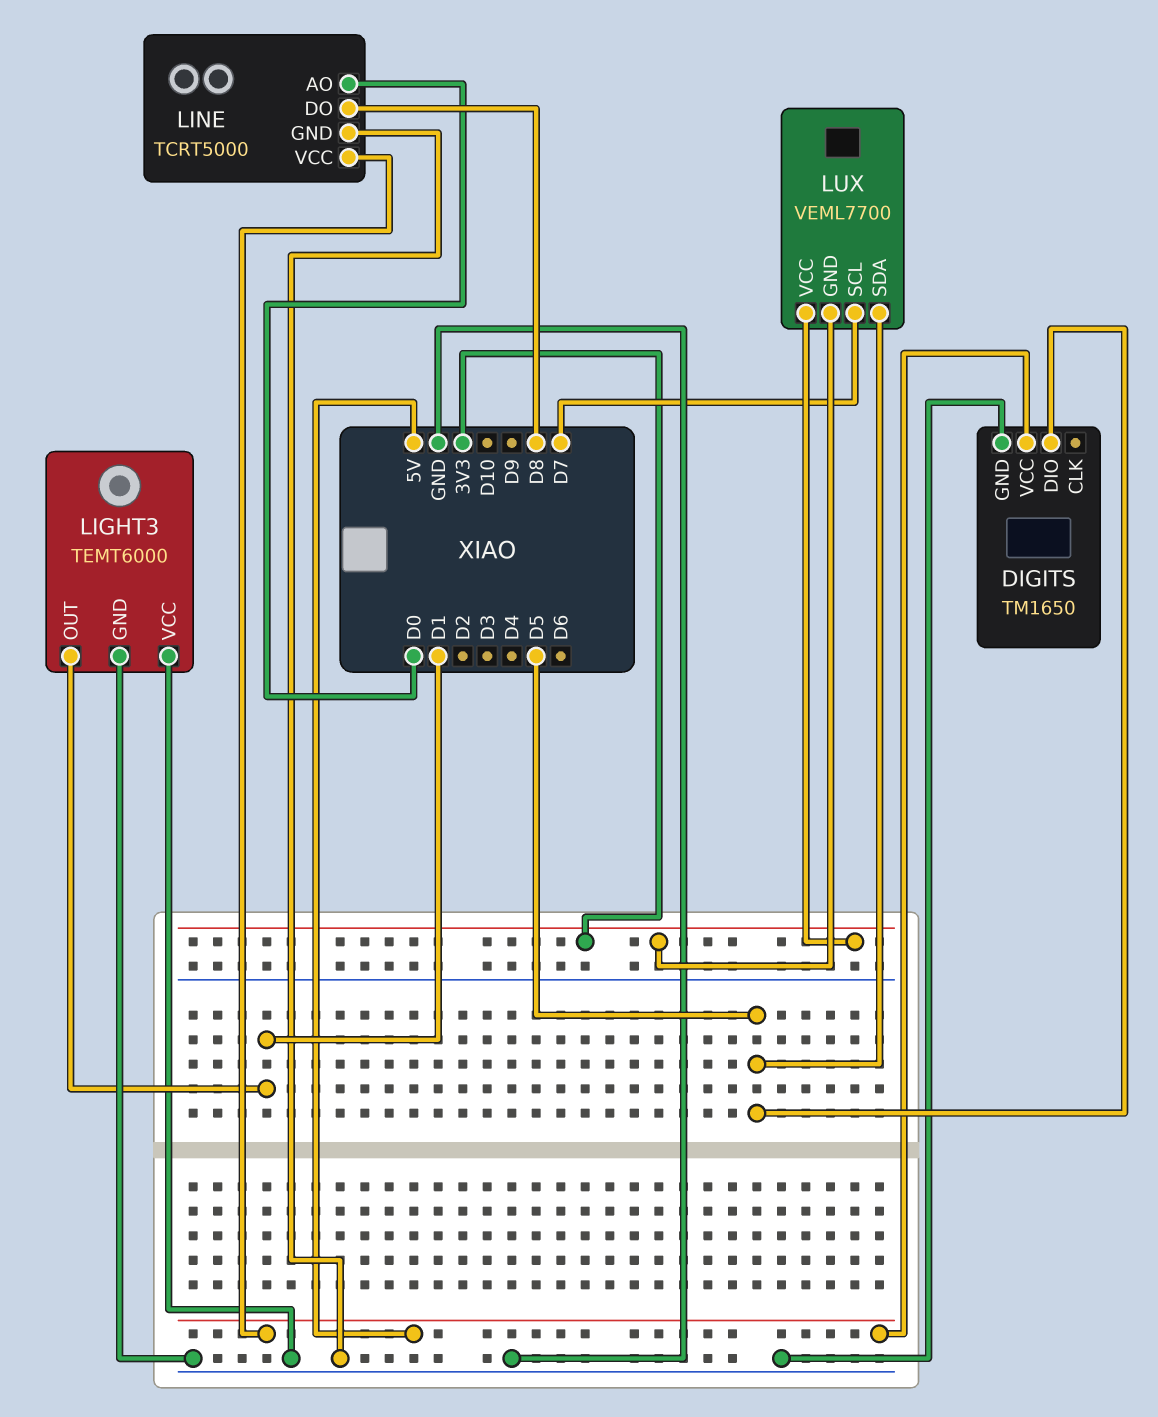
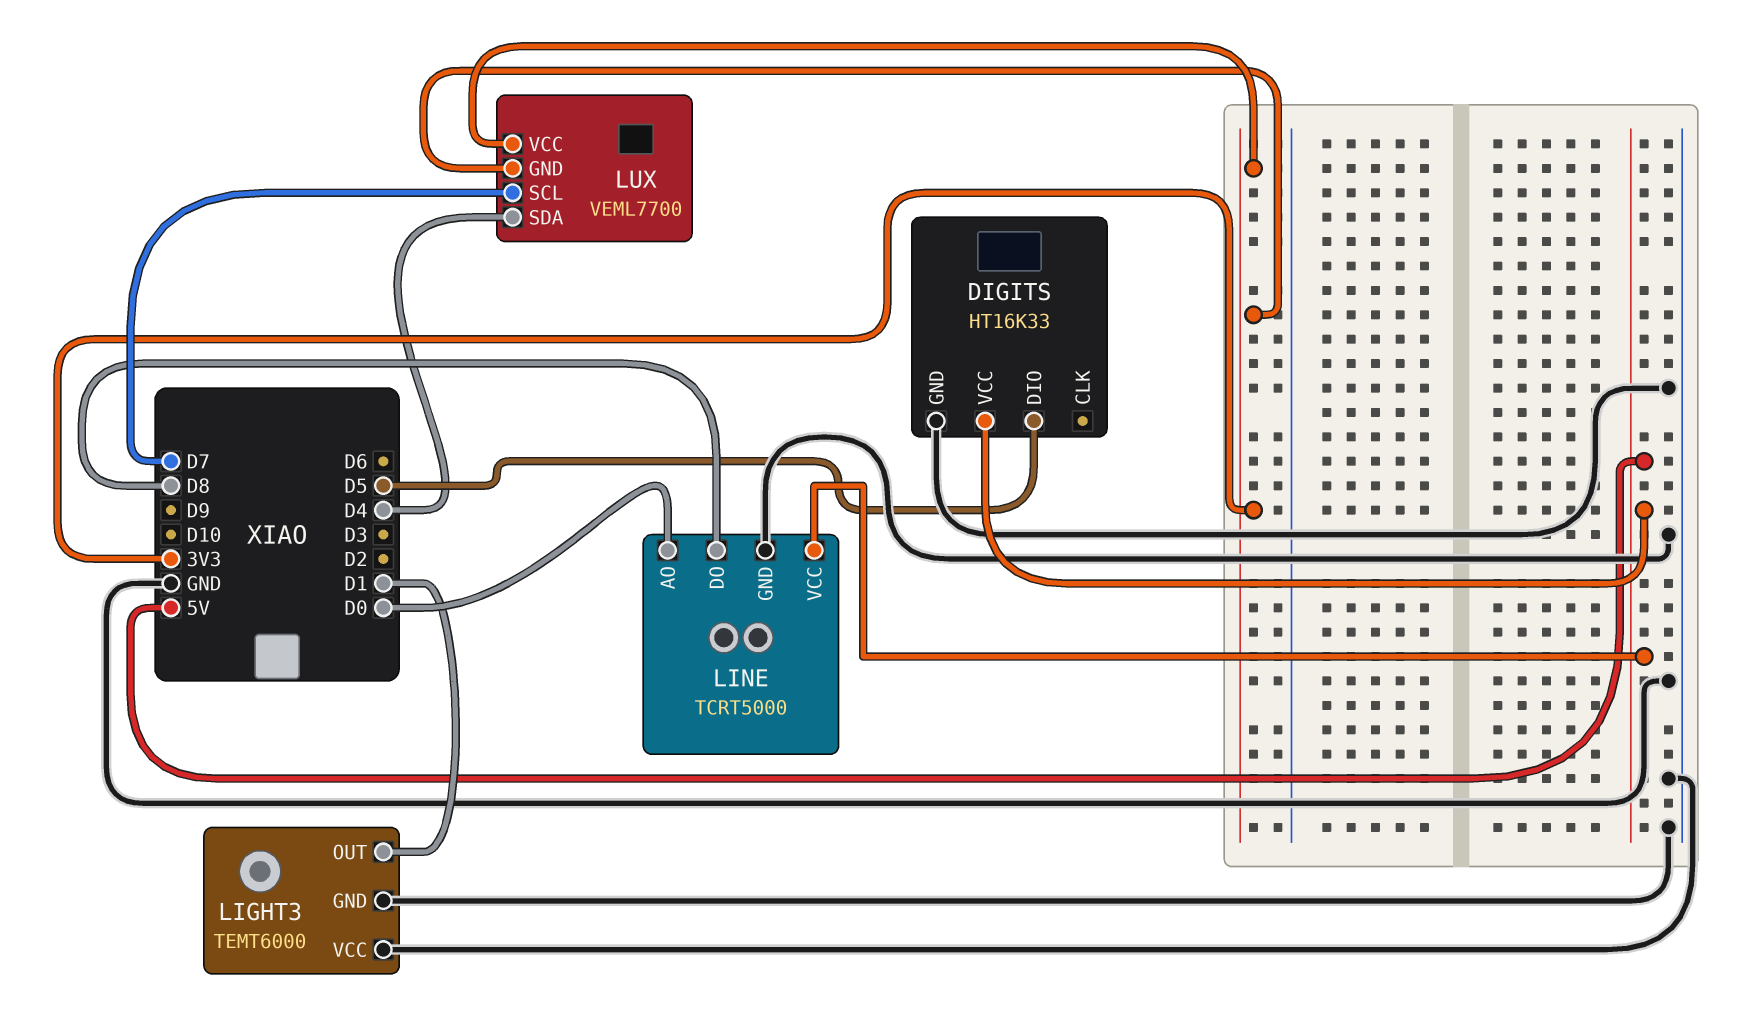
DIGITS: TM1650 -> HT16K33
LUX pin SDA: D5 -> D4

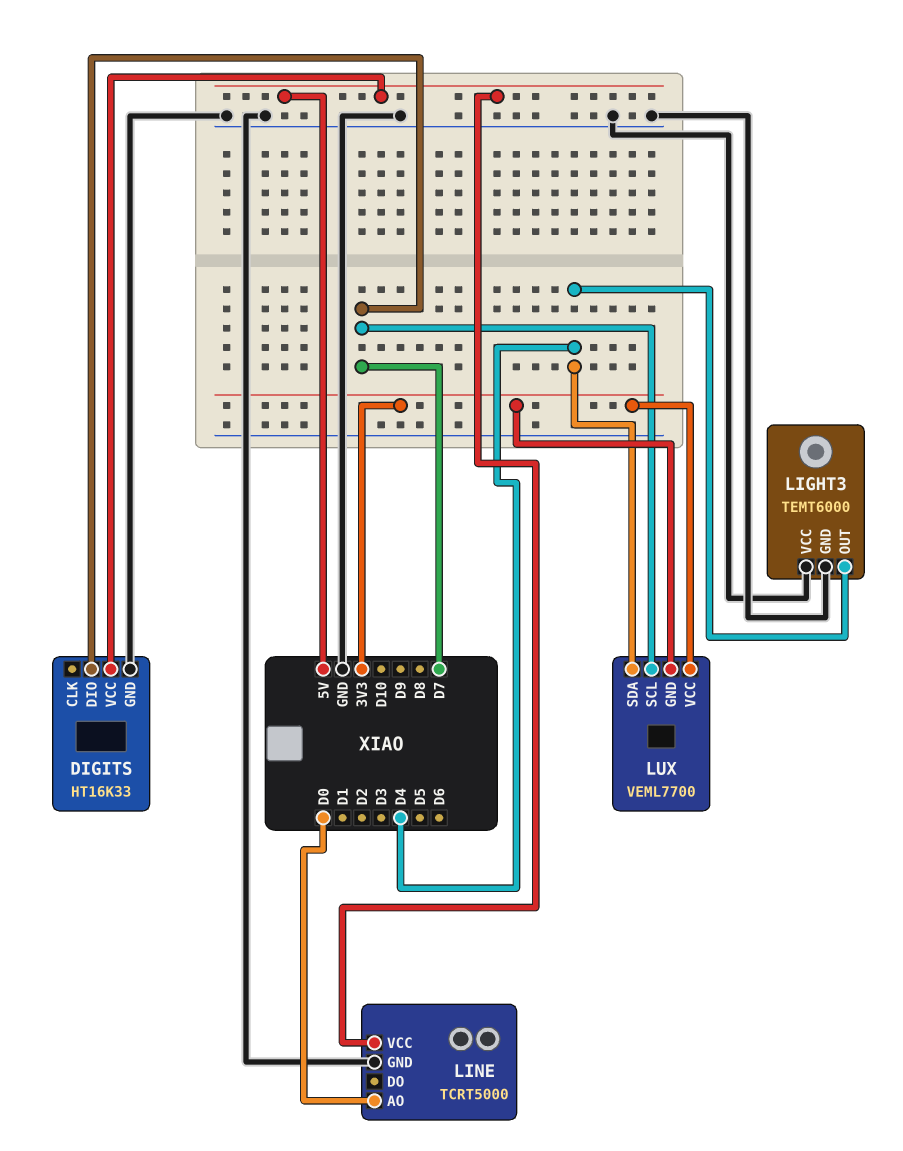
DIGITS pin DIO: D5 -> D7
LIGHT3 pin OUT: D1 -> D4
LINE pin DO: D8 -> none

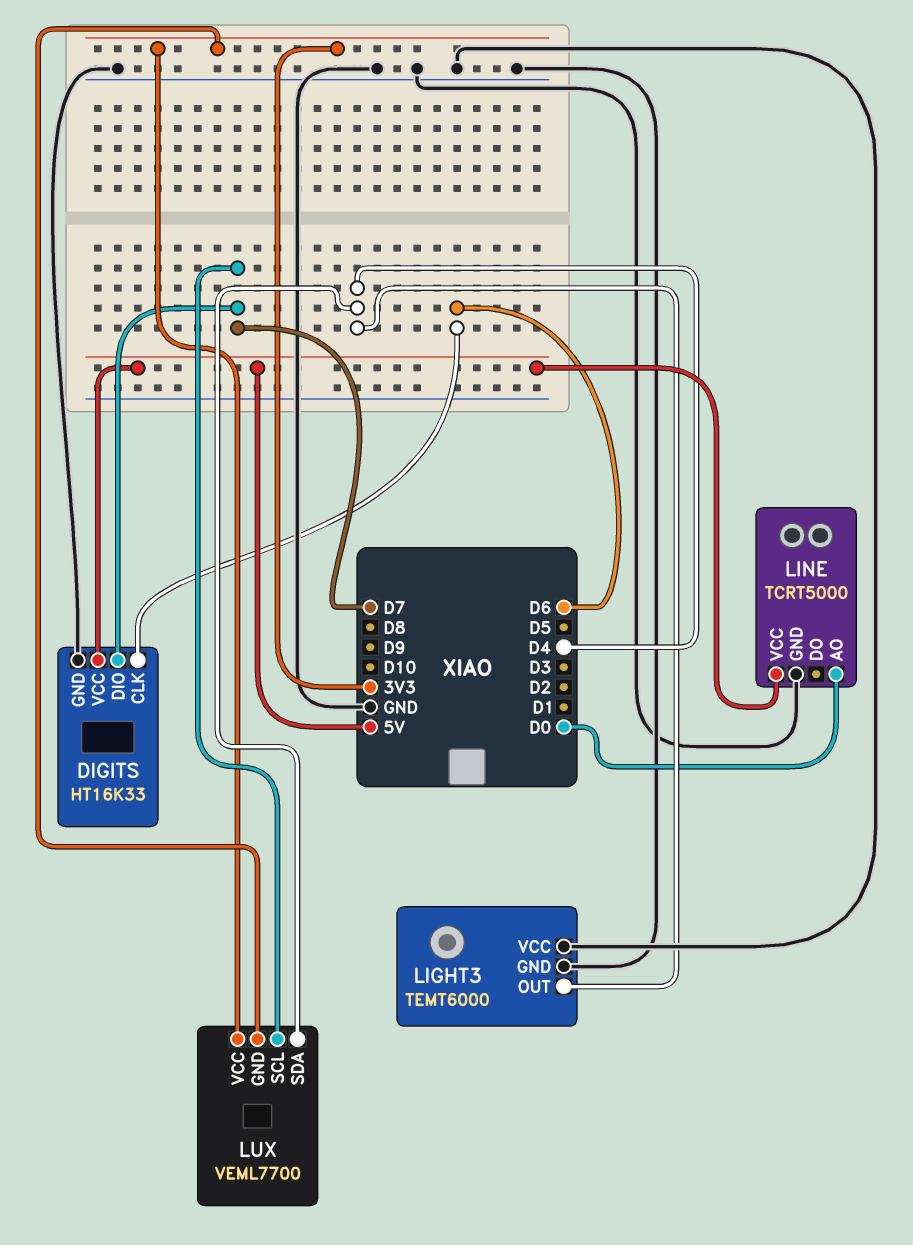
DIGITS pin CLK: none -> D6

